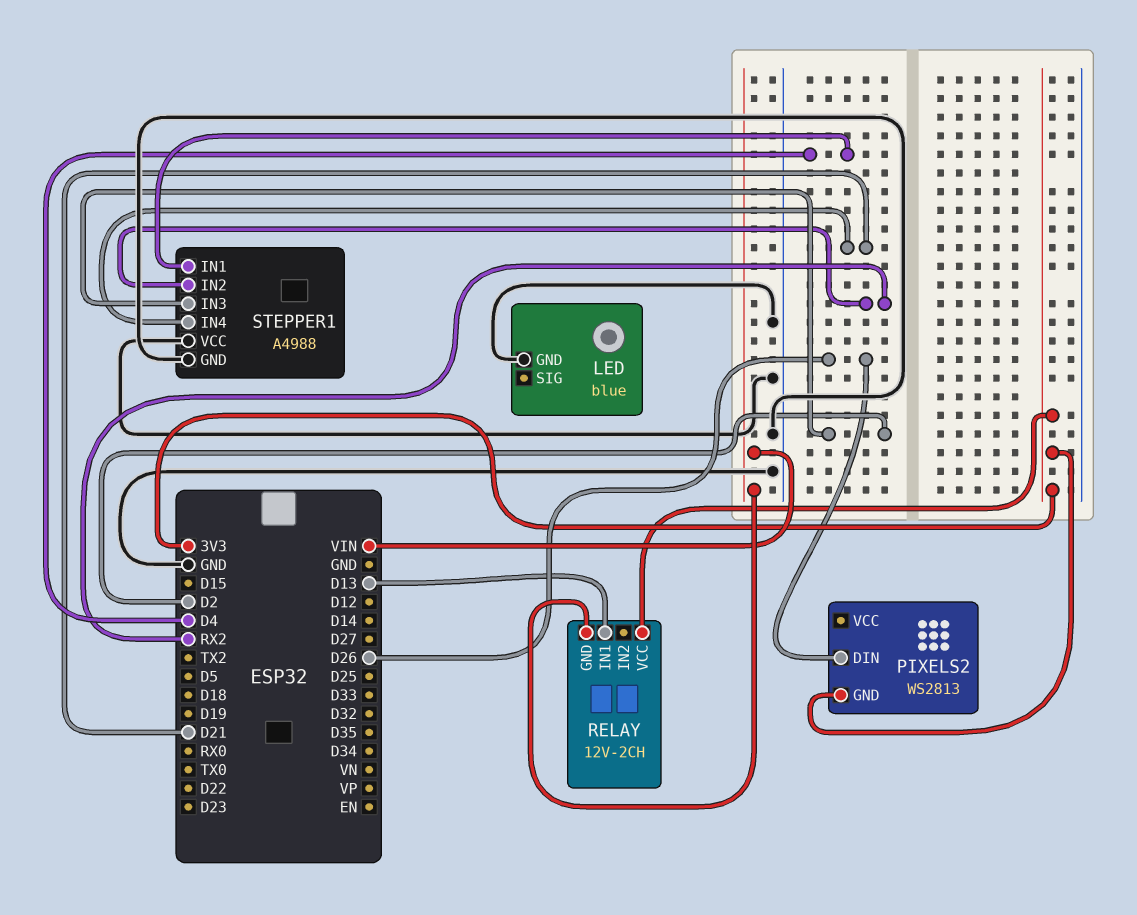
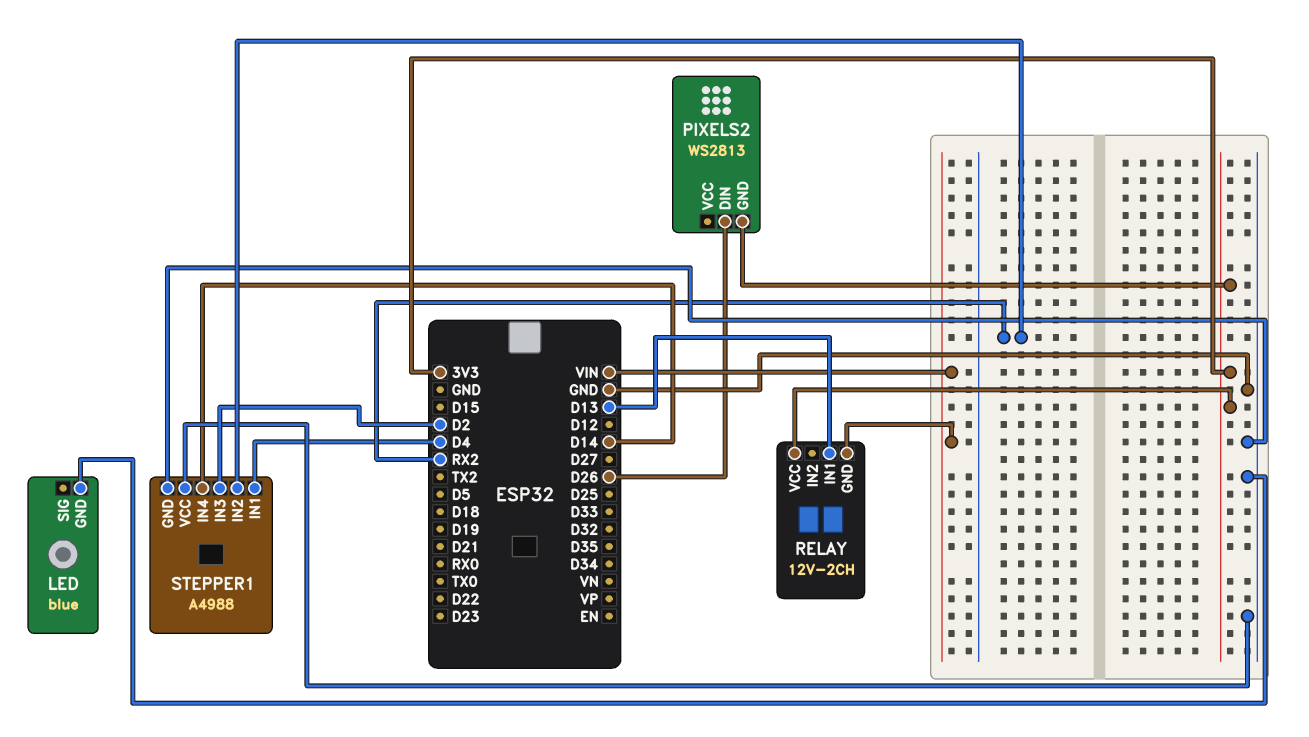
STEPPER1 pin IN4: D21 -> D14

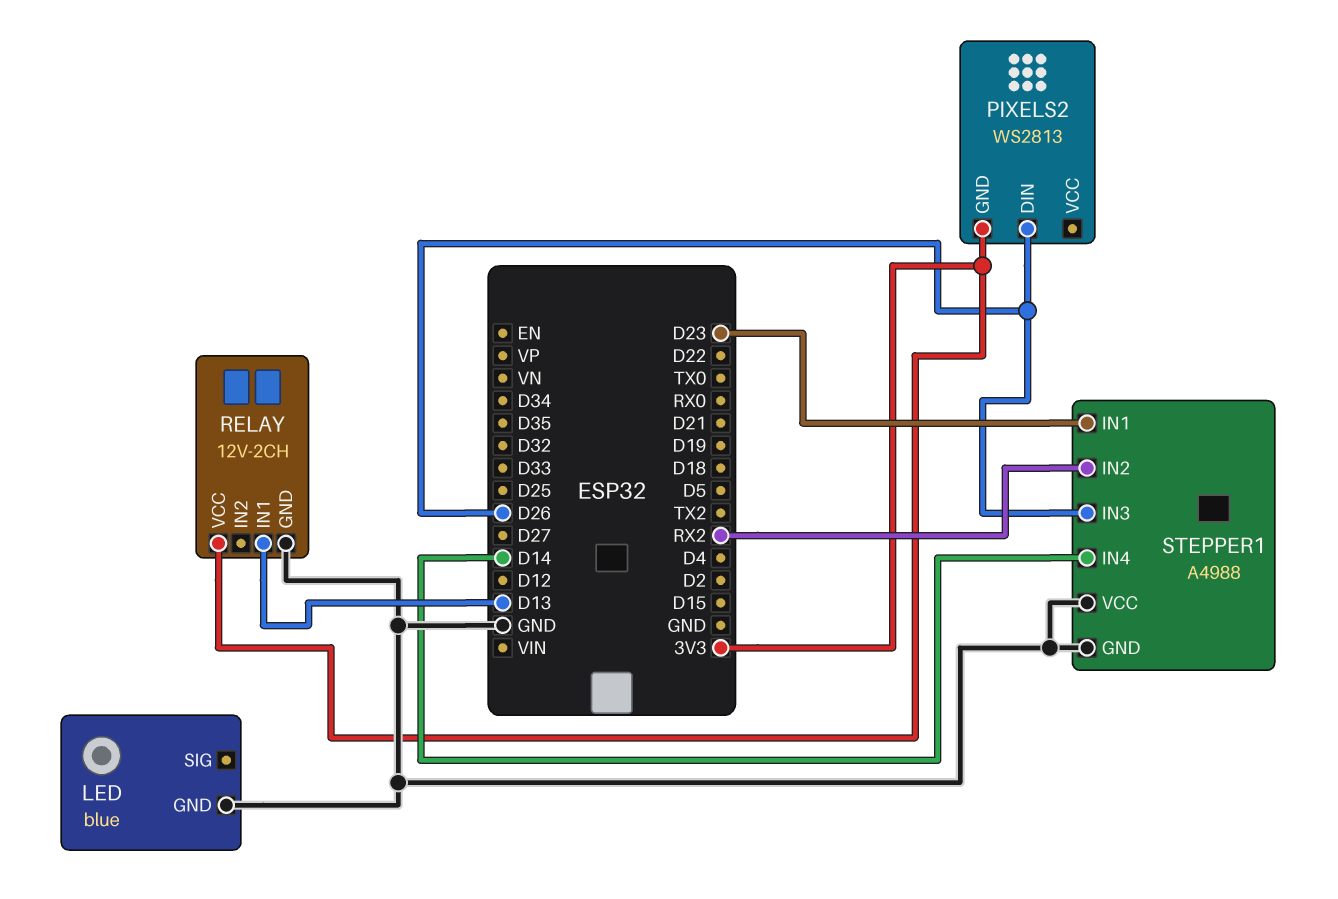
RELAY pin GND: VIN -> GND
STEPPER1 pin IN1: D4 -> D23
STEPPER1 pin IN3: D2 -> D26

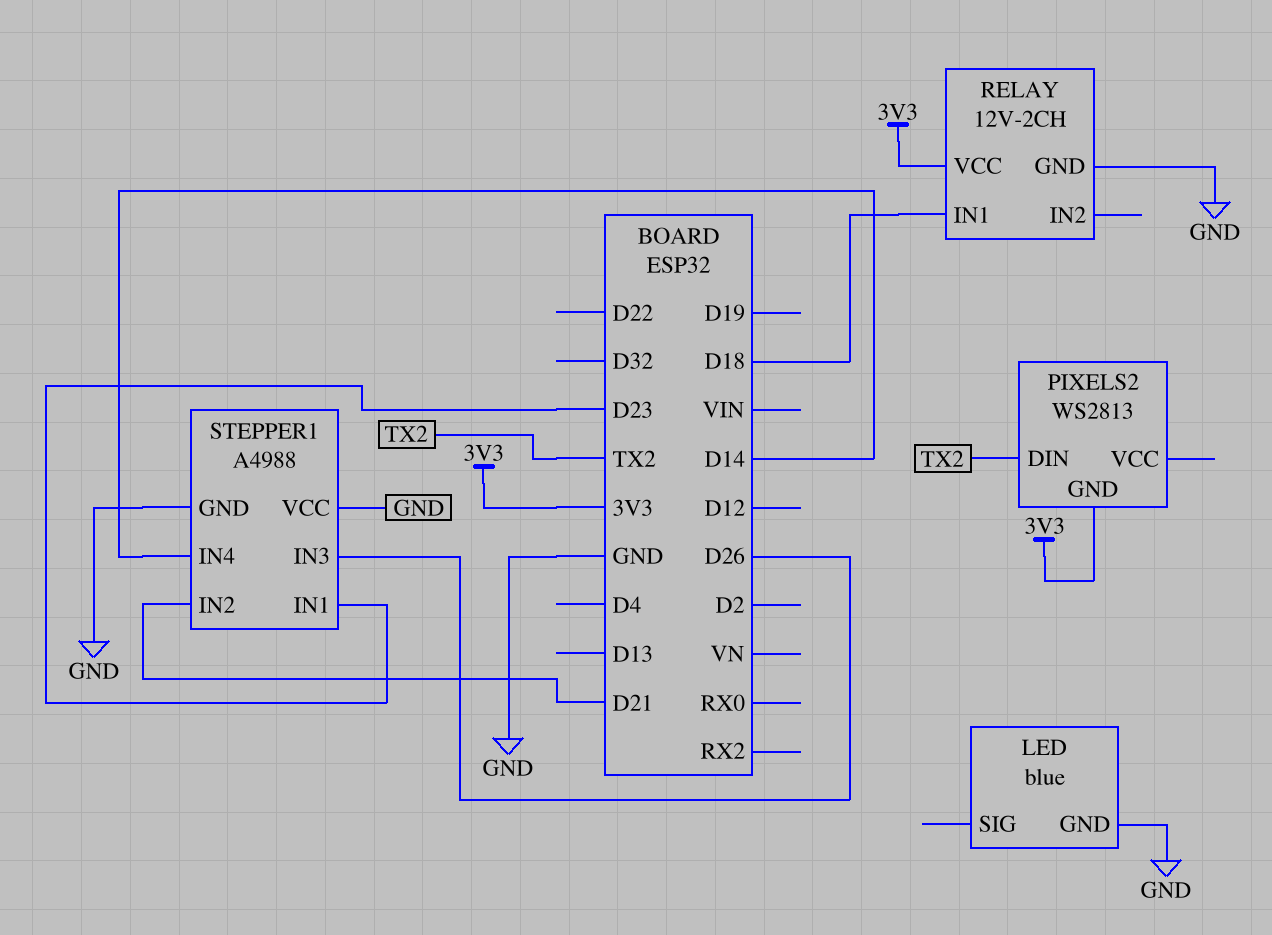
PIXELS2 pin DIN: D26 -> TX2
RELAY pin IN1: D13 -> D18
STEPPER1 pin IN2: RX2 -> D21

